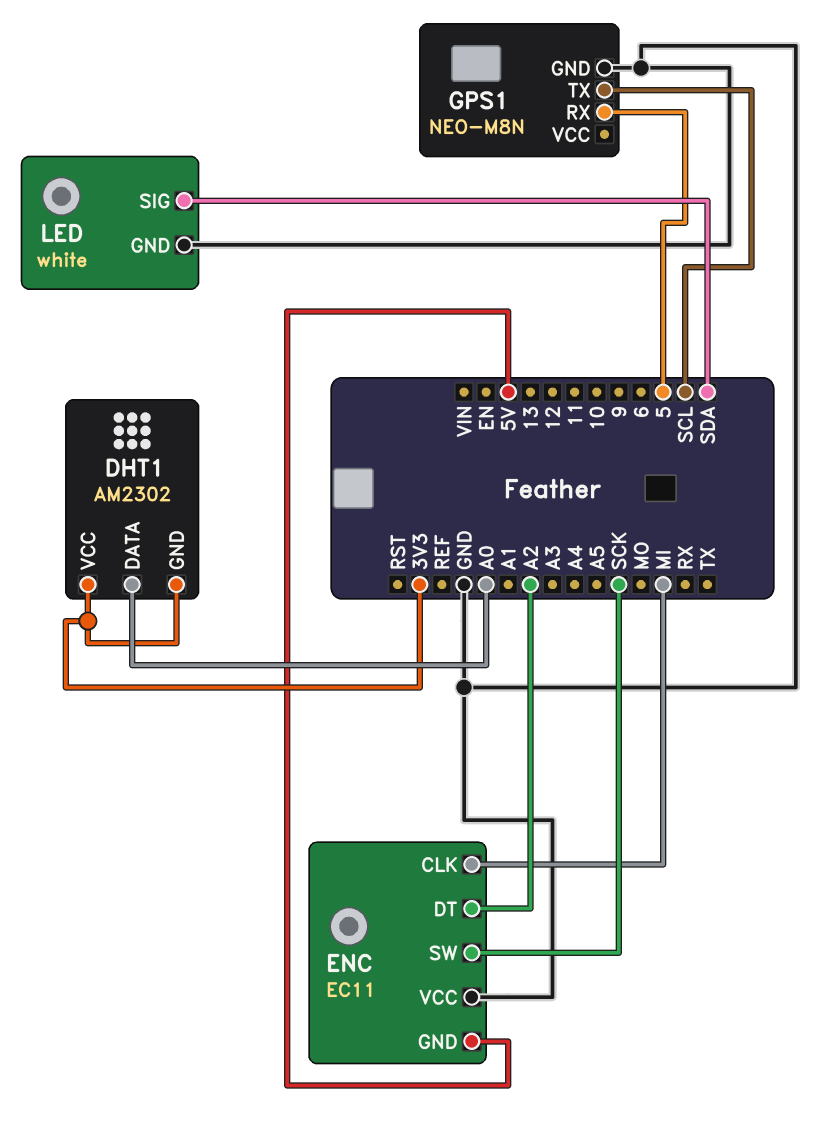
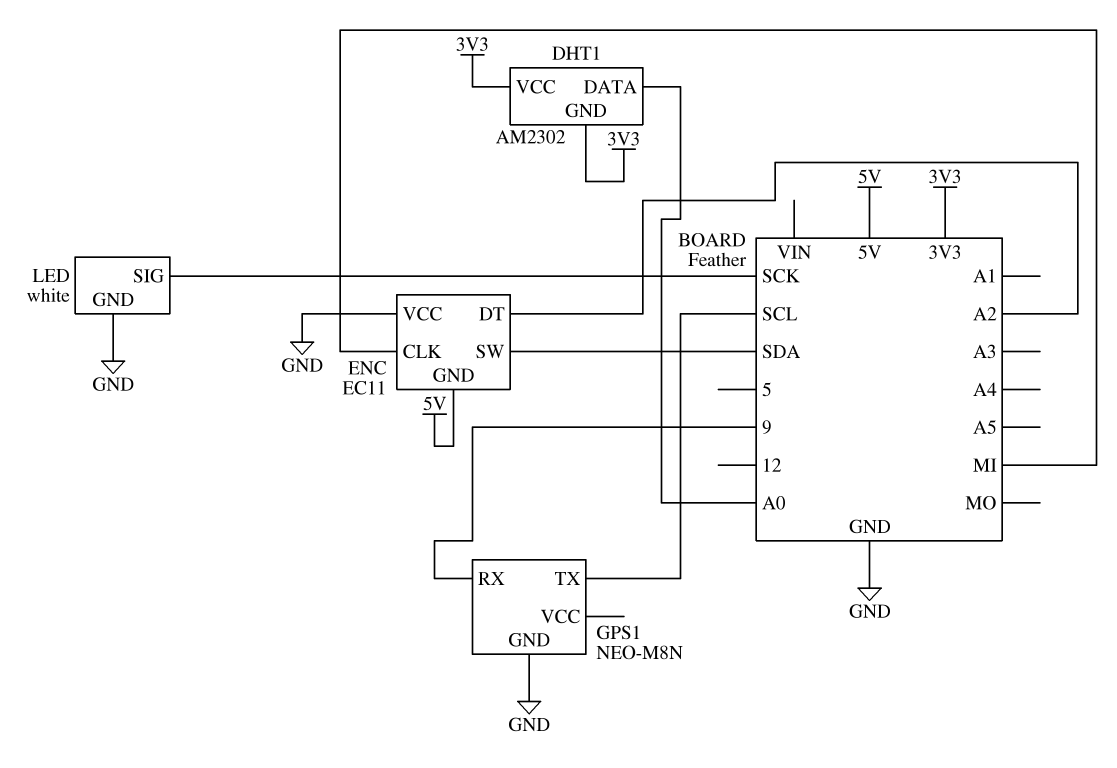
ENC pin SW: SCK -> SDA
GPS1 pin RX: 5 -> 9
LED pin SIG: SDA -> SCK

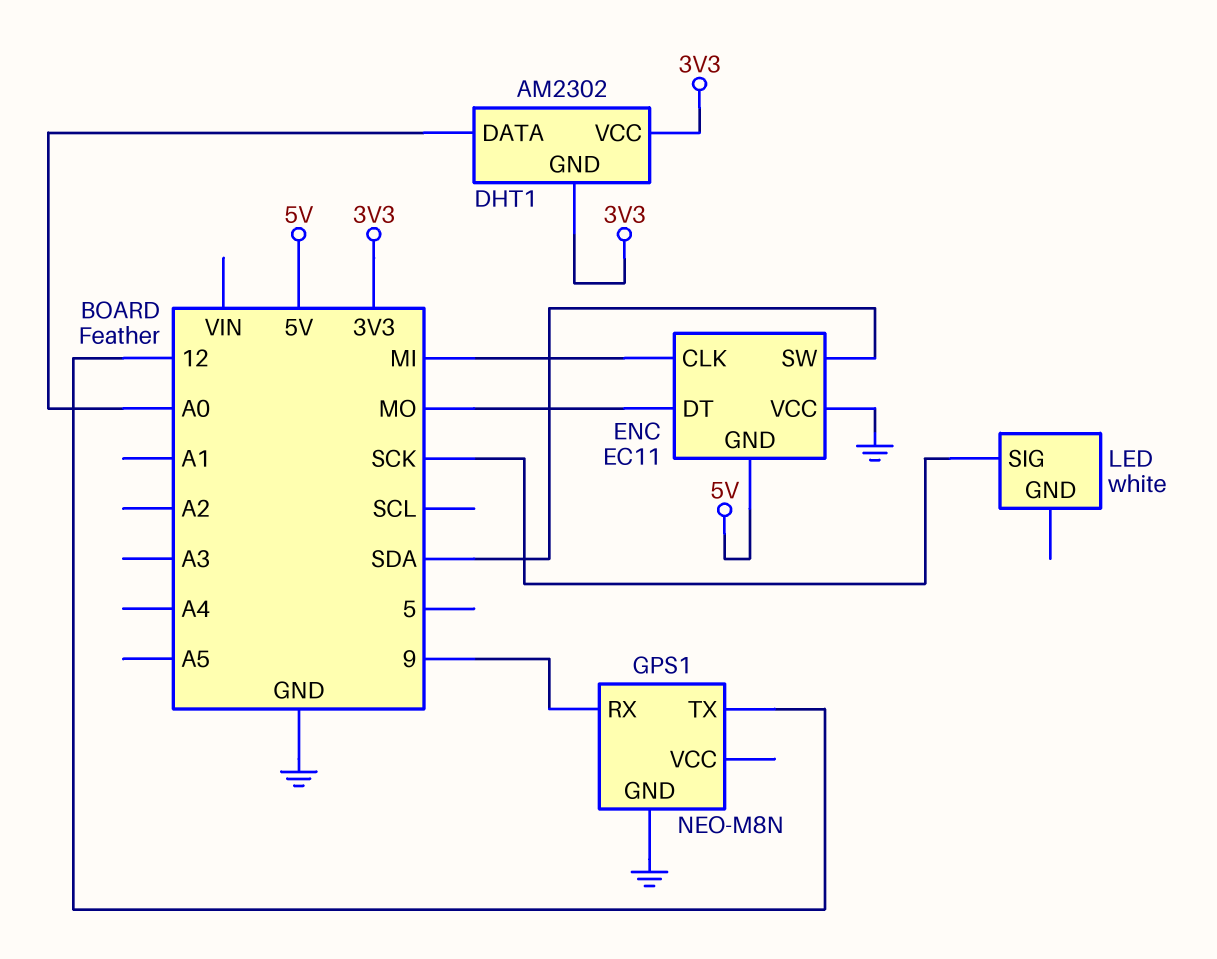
ENC pin DT: A2 -> MO
GPS1 pin TX: SCL -> 12
LED pin GND: GND -> none

